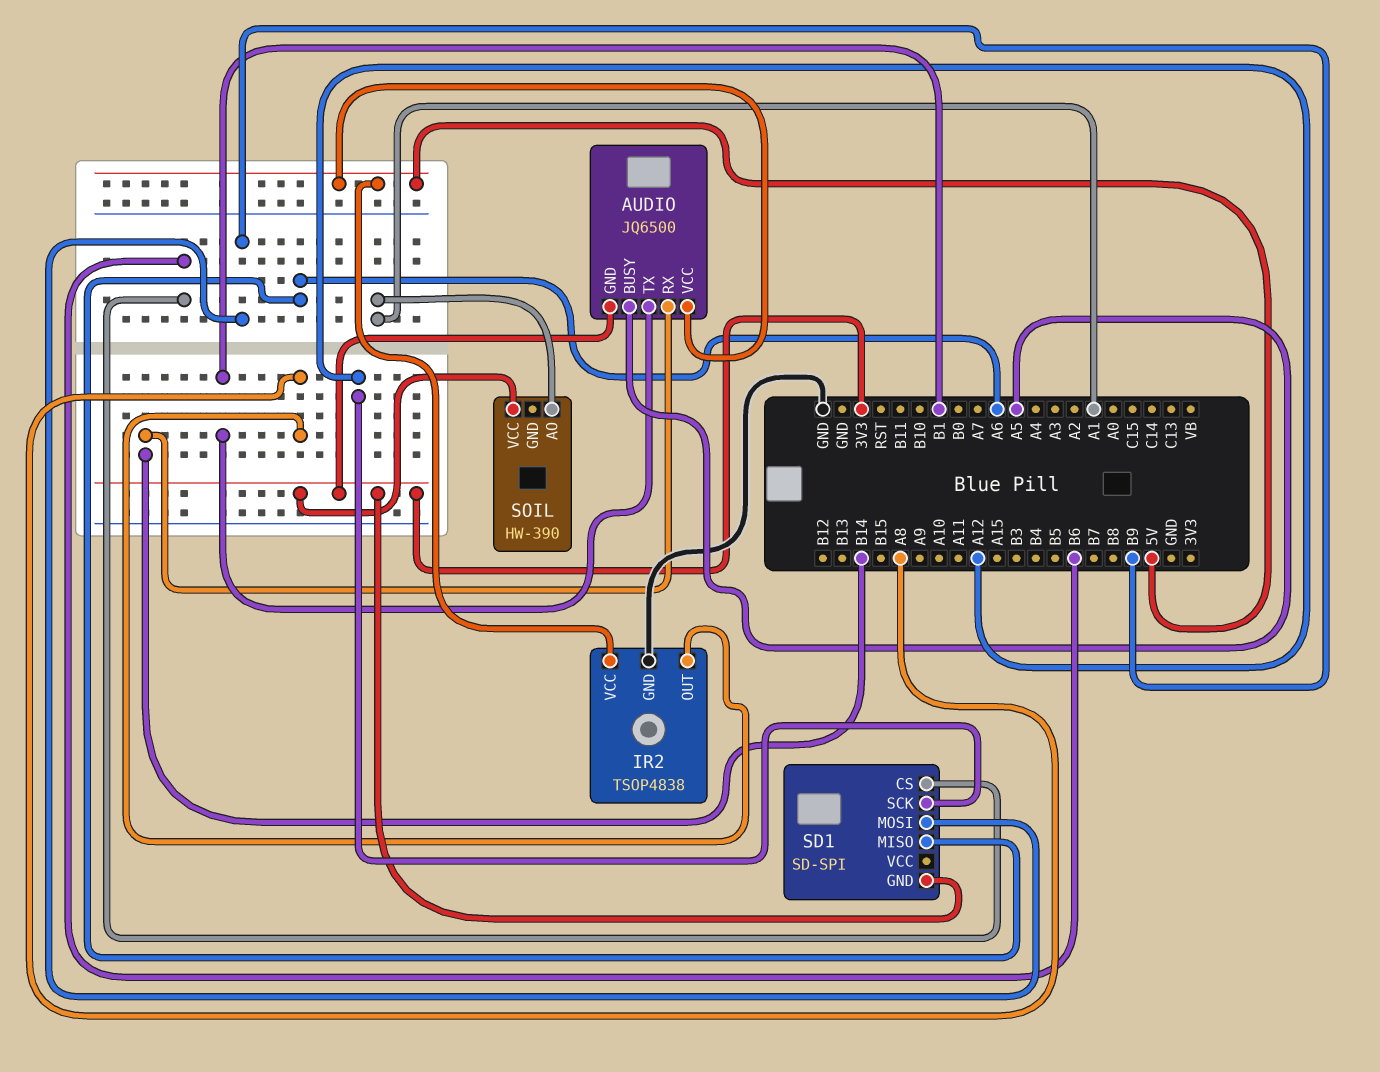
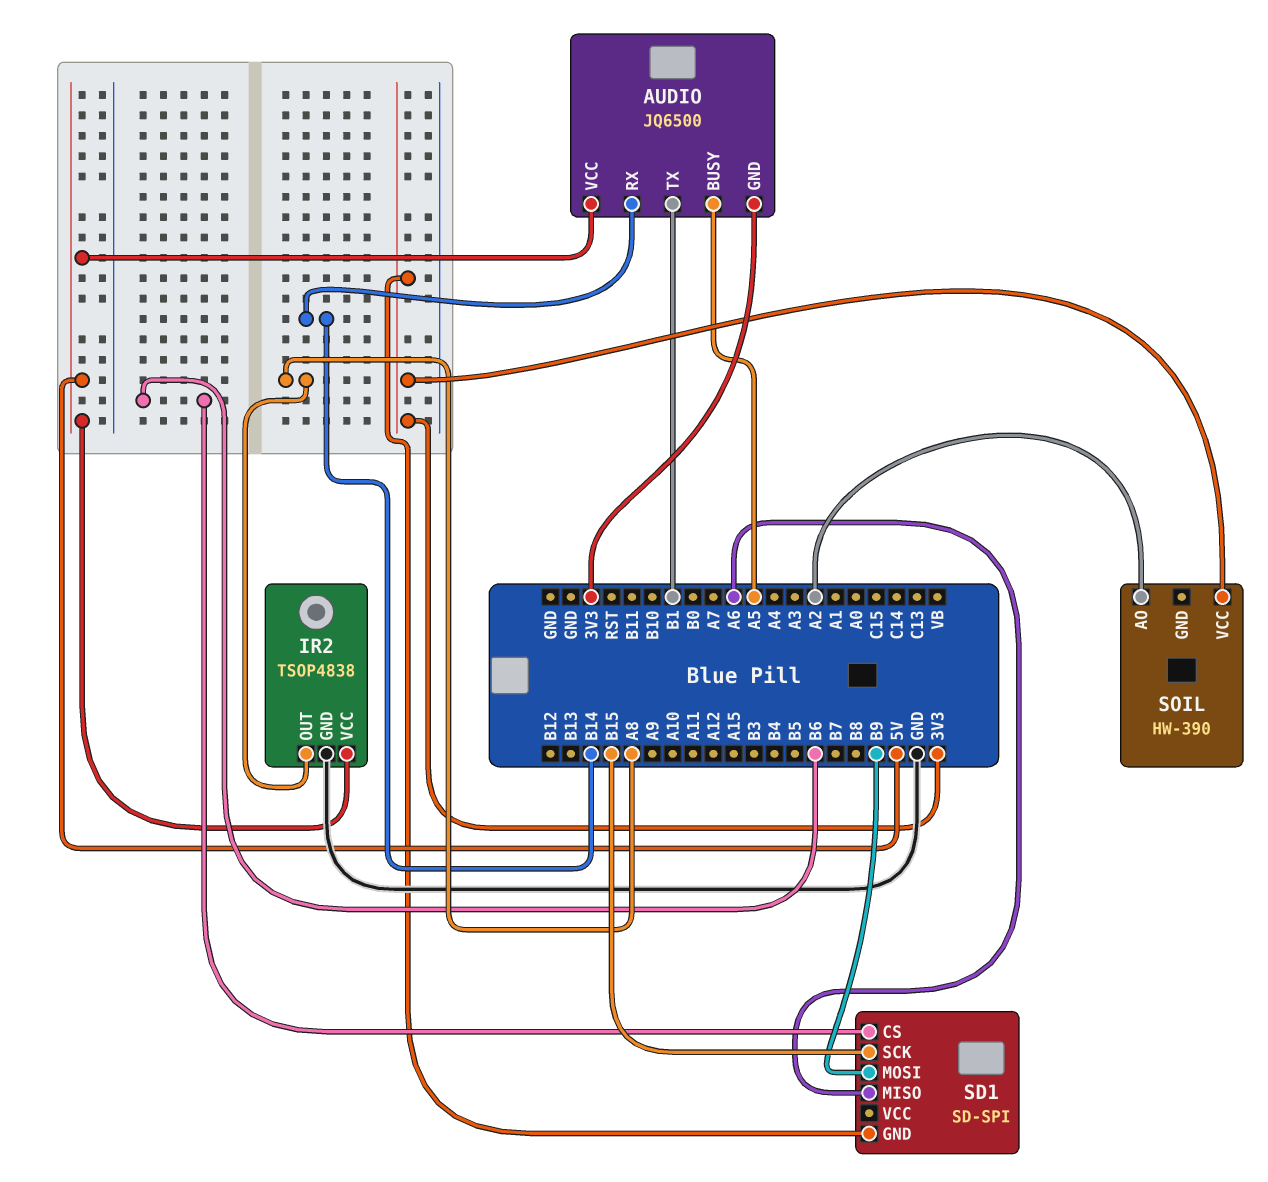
SD1 pin SCK: A12 -> B15
SOIL pin AO: A1 -> A2

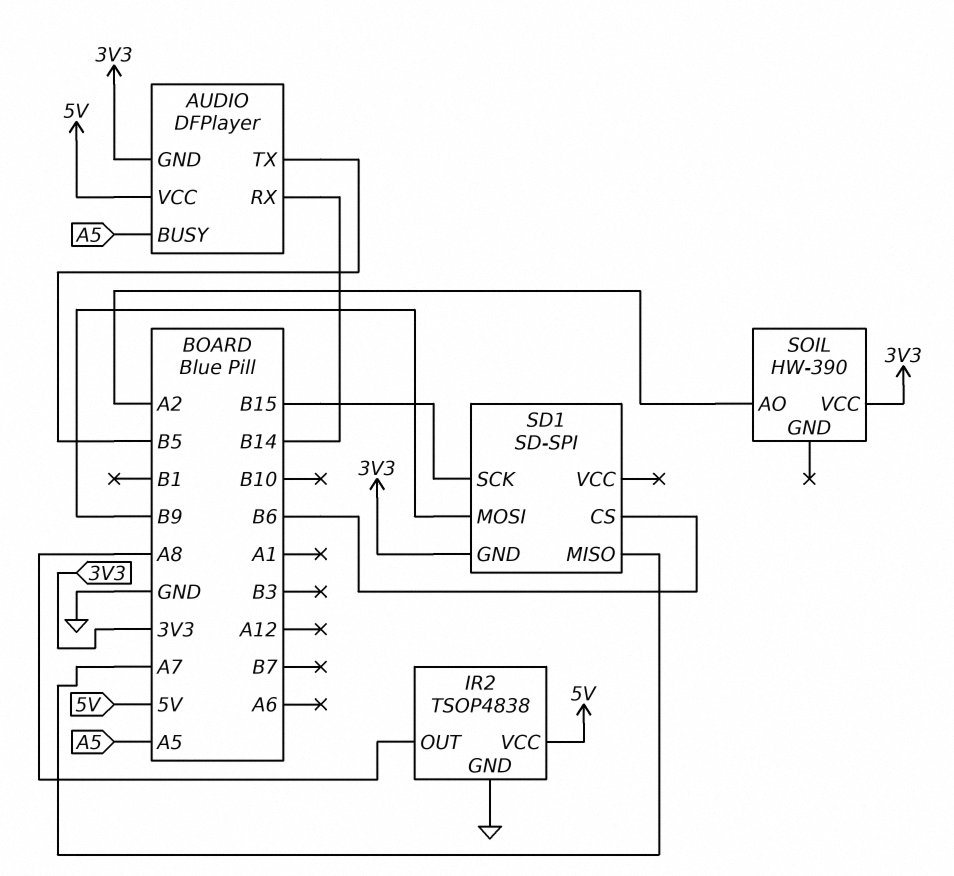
AUDIO: JQ6500 -> DFPlayer
AUDIO pin TX: B1 -> B5
SD1 pin MISO: A6 -> A7

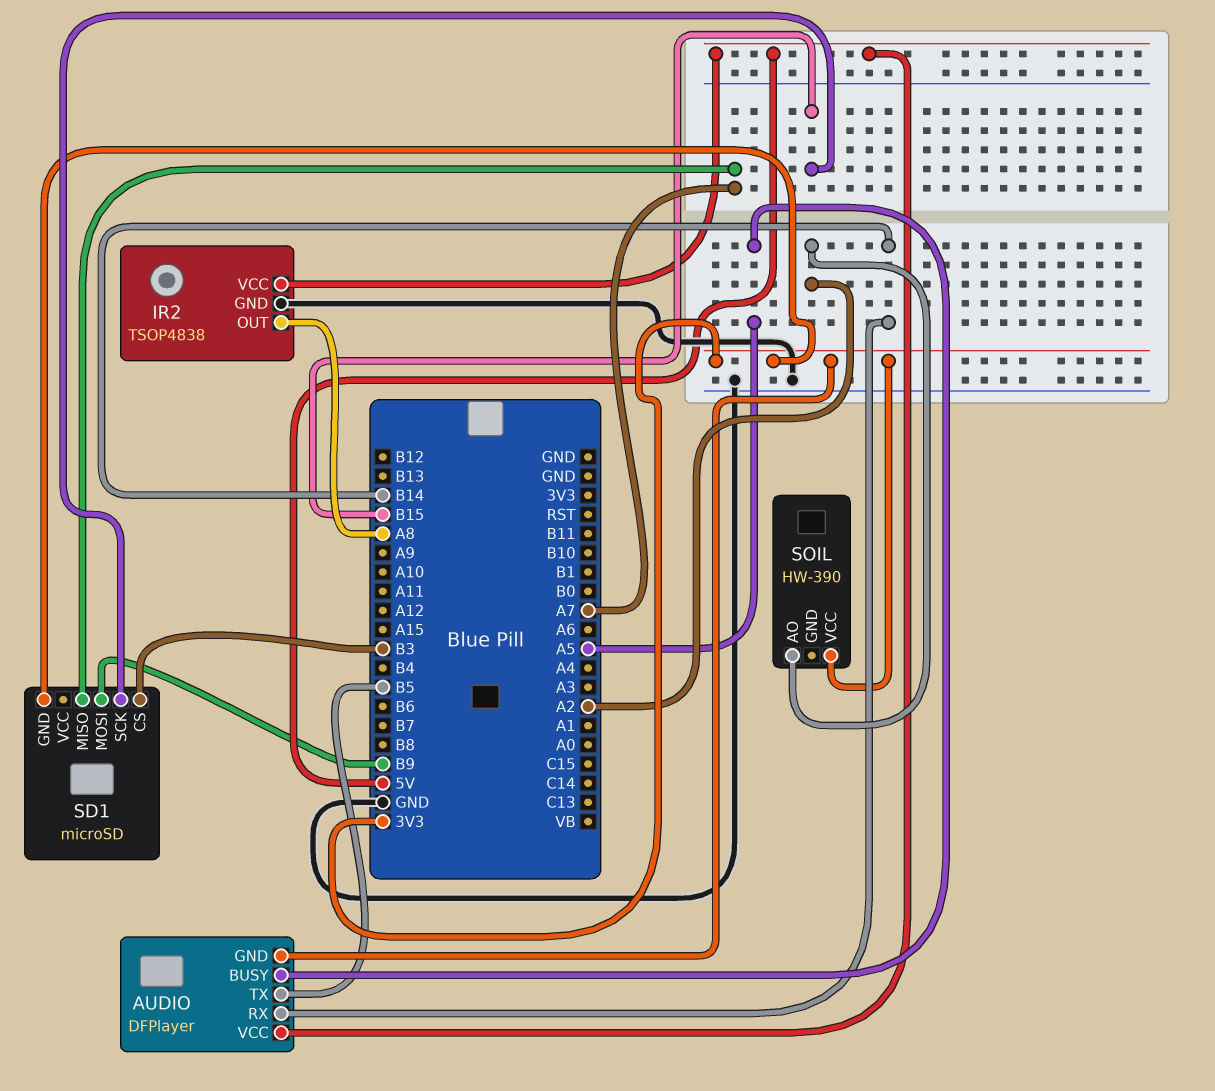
SD1: SD-SPI -> microSD
SD1 pin CS: B6 -> B3

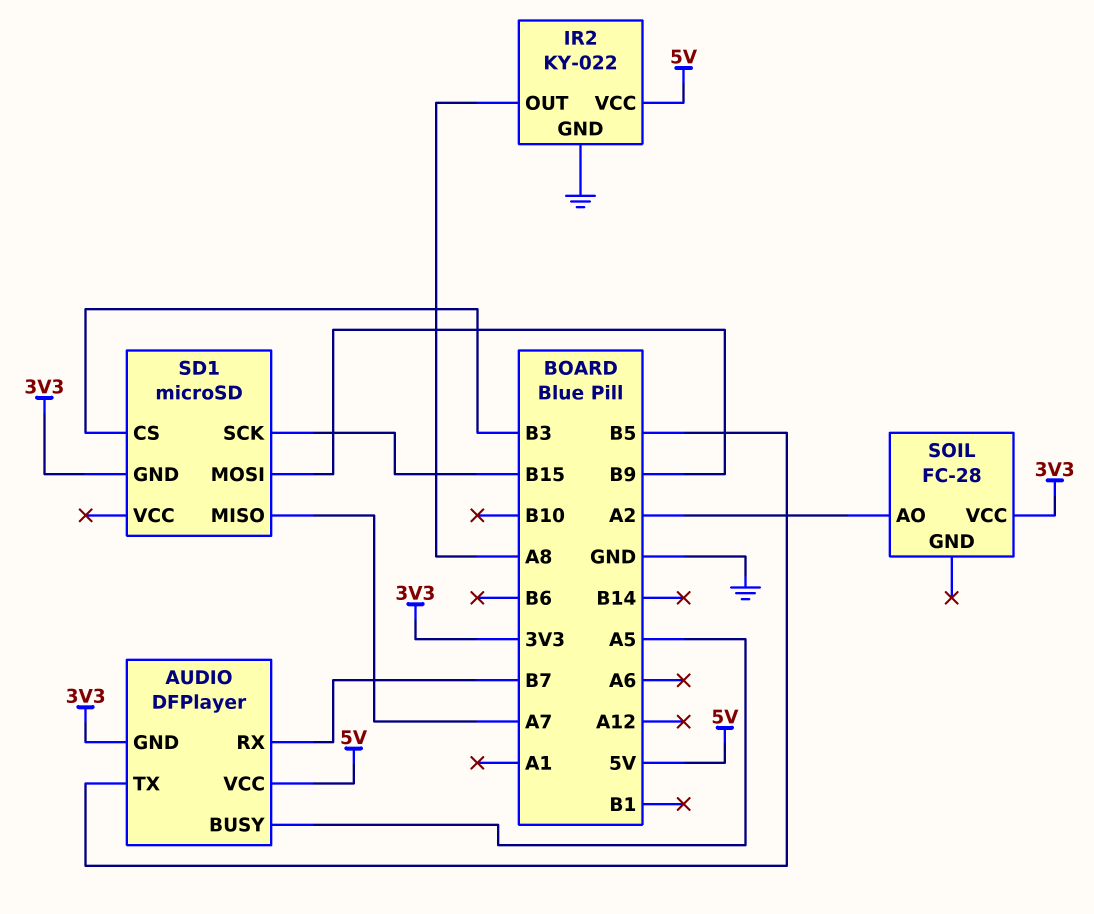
AUDIO pin RX: B14 -> B7
IR2: TSOP4838 -> KY-022
SOIL: HW-390 -> FC-28

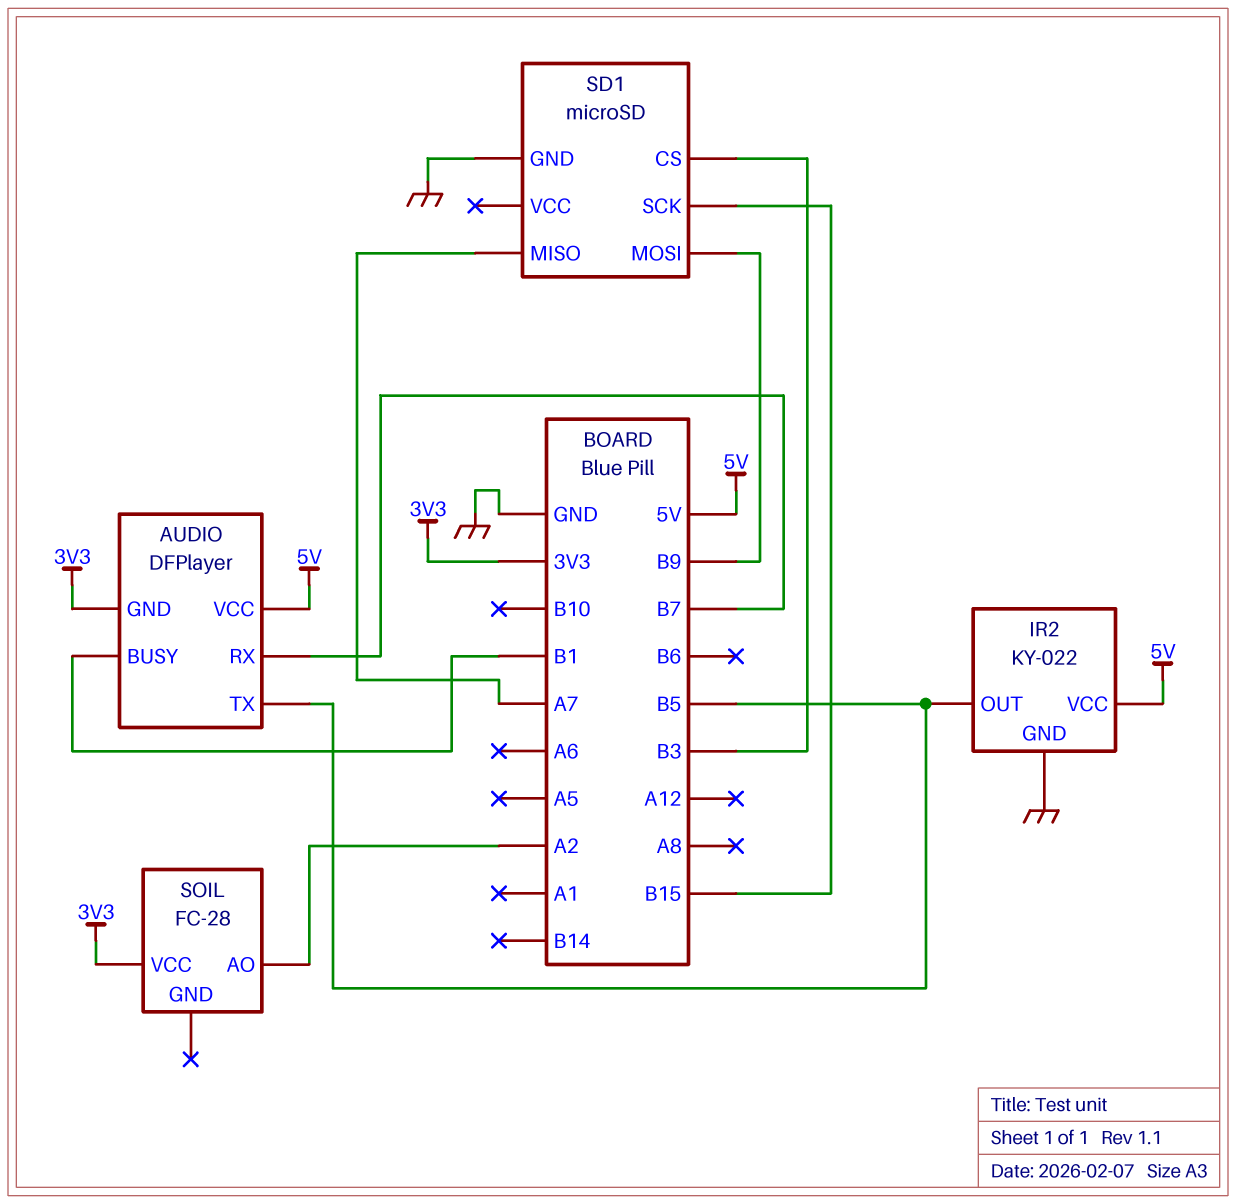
AUDIO pin BUSY: A5 -> B1
IR2 pin OUT: A8 -> B5
SD1 pin GND: 3V3 -> GND

